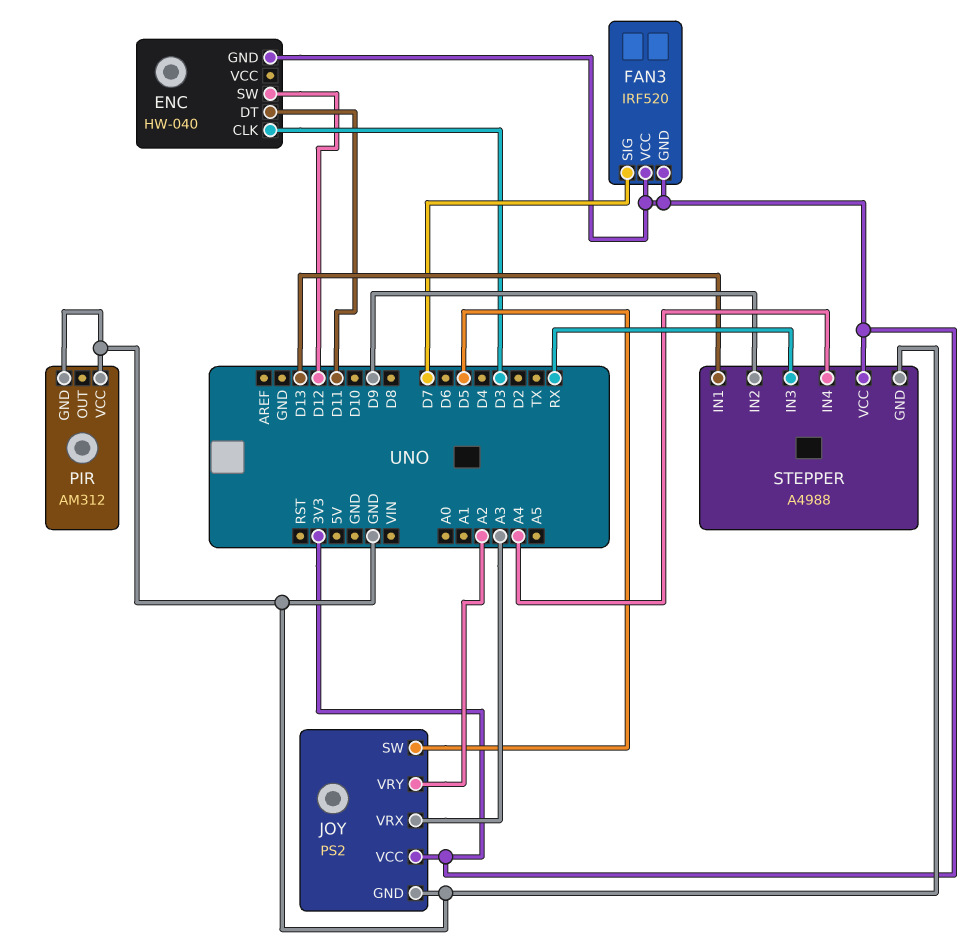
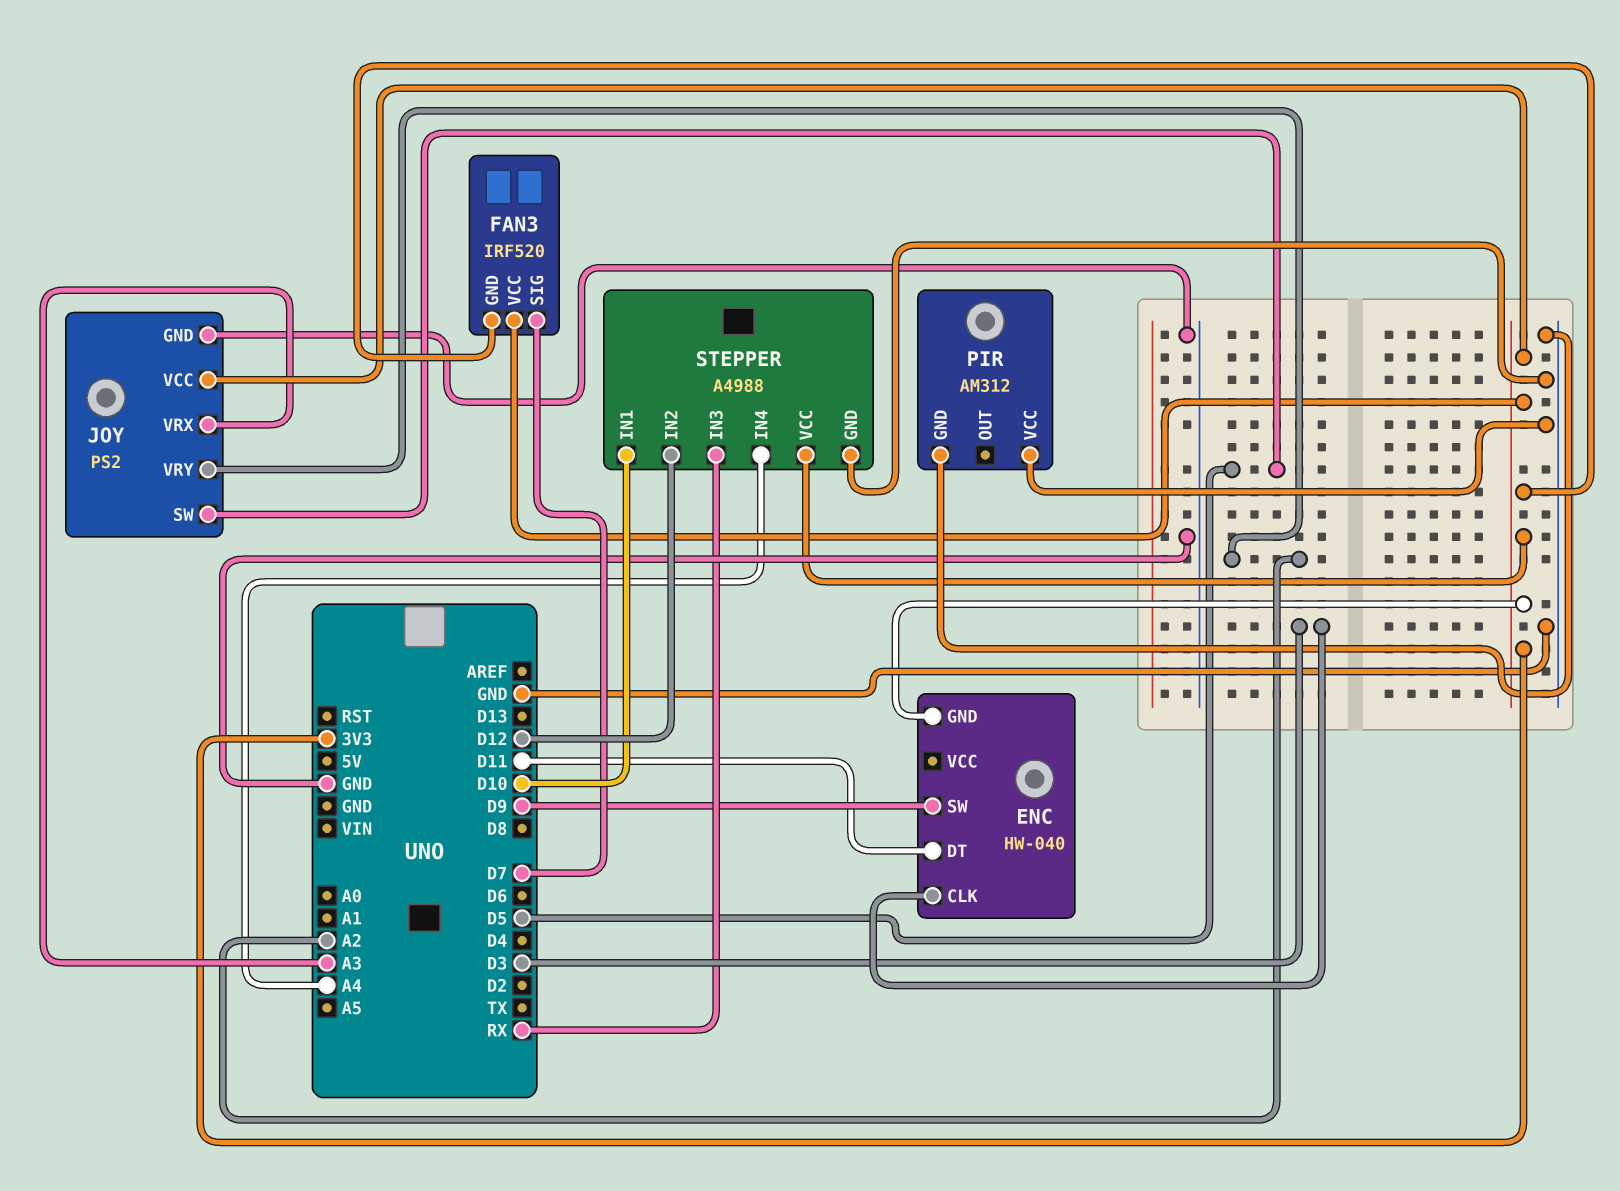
ENC pin SW: D12 -> D9
STEPPER pin IN1: D13 -> D10
STEPPER pin IN2: D9 -> D12

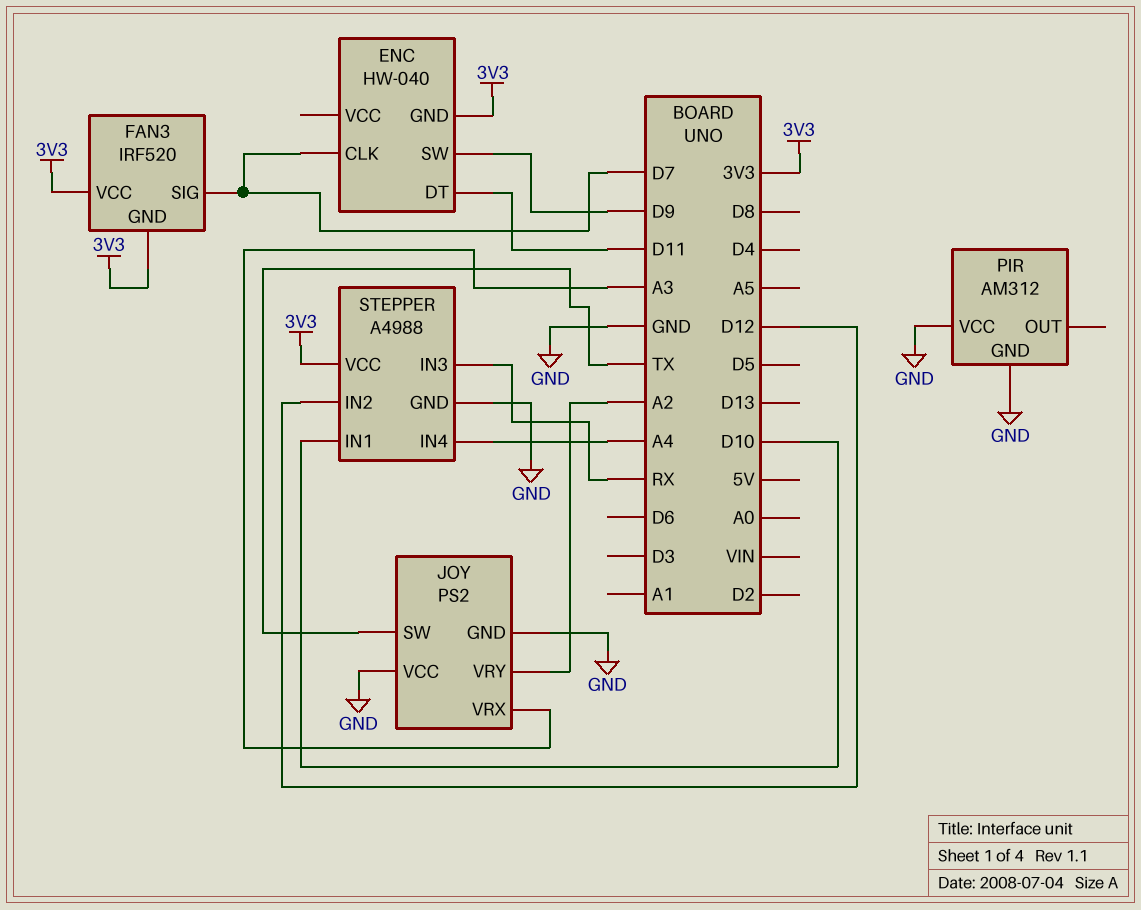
ENC pin CLK: D3 -> D7
JOY pin SW: D5 -> TX
JOY pin VCC: 3V3 -> GND

